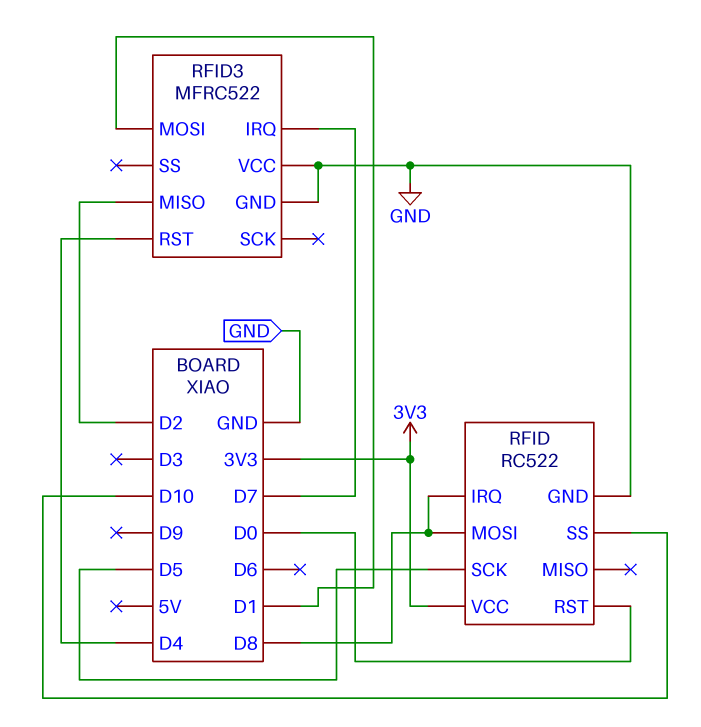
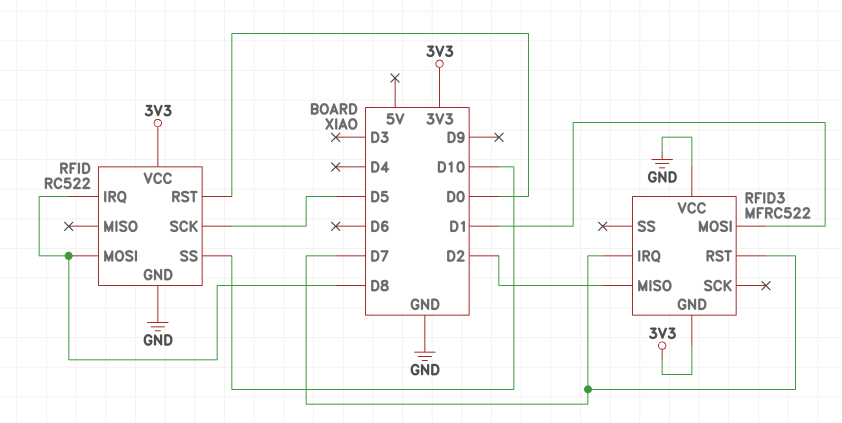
RFID3 pin GND: GND -> 3V3
RFID3 pin RST: D4 -> D7

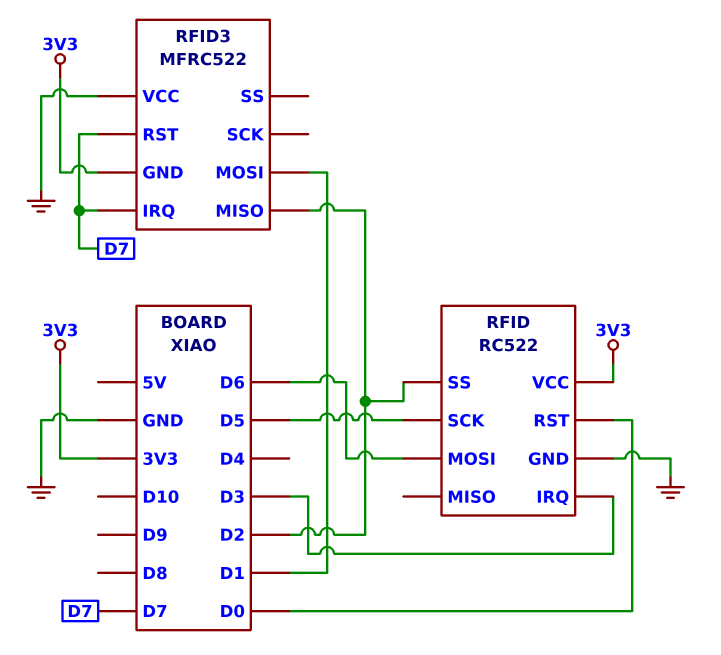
RFID pin IRQ: D8 -> D3
RFID pin MOSI: D8 -> D6
RFID pin SS: D10 -> D2

